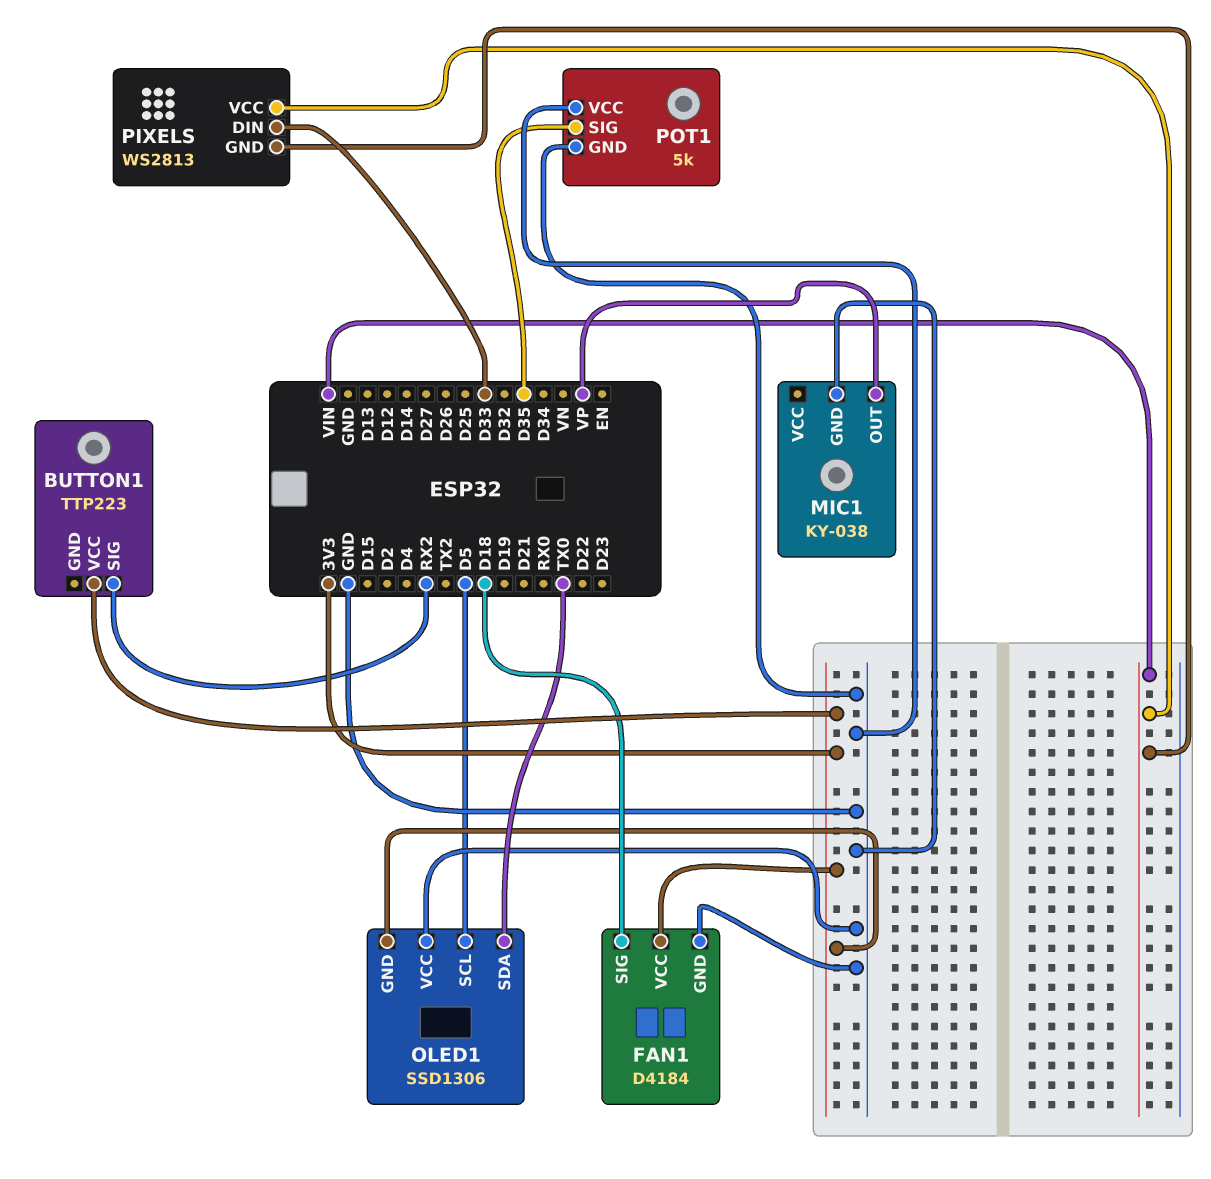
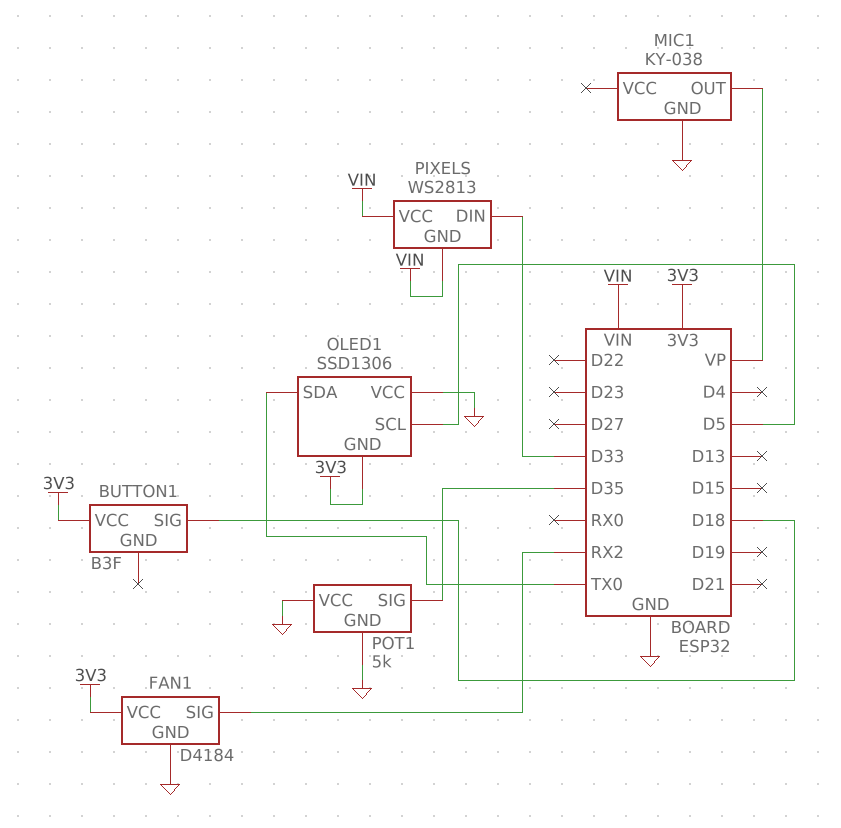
BUTTON1: TTP223 -> B3F
BUTTON1 pin SIG: RX2 -> D18
FAN1 pin SIG: D18 -> RX2

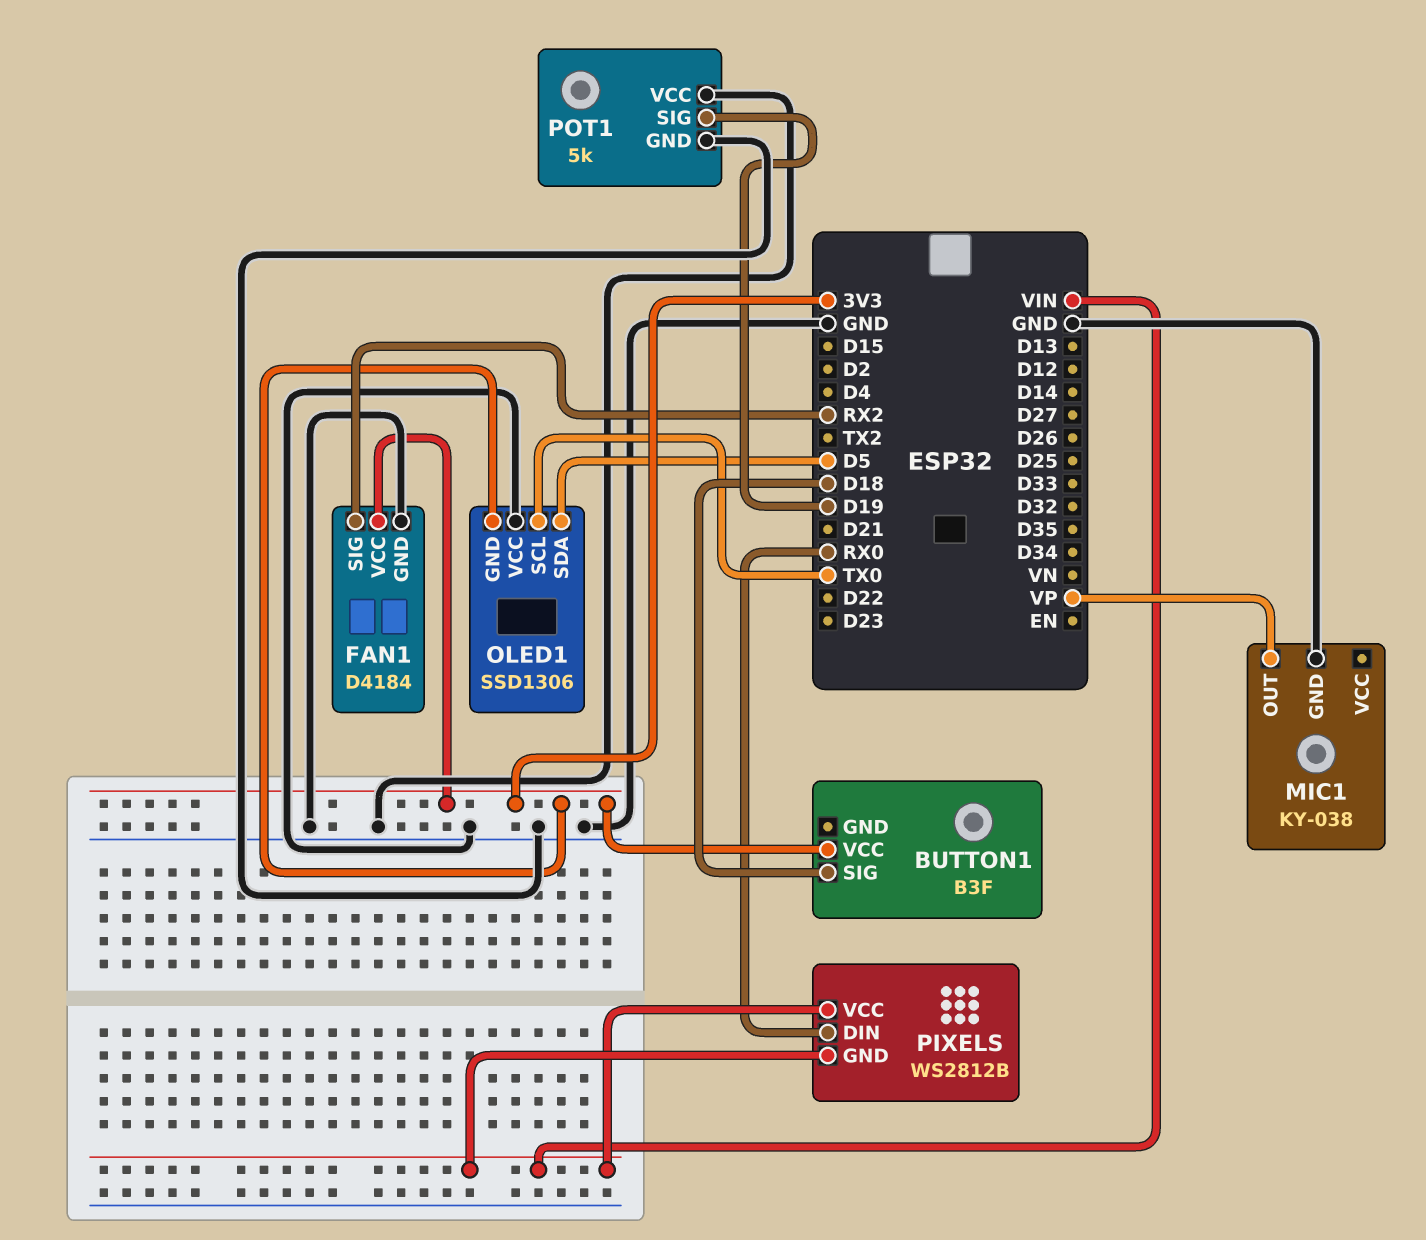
OLED1 pin SCL: D5 -> TX0
OLED1 pin SDA: TX0 -> D5
PIXELS: WS2813 -> WS2812B
PIXELS pin DIN: D33 -> RX0
POT1 pin SIG: D35 -> D19

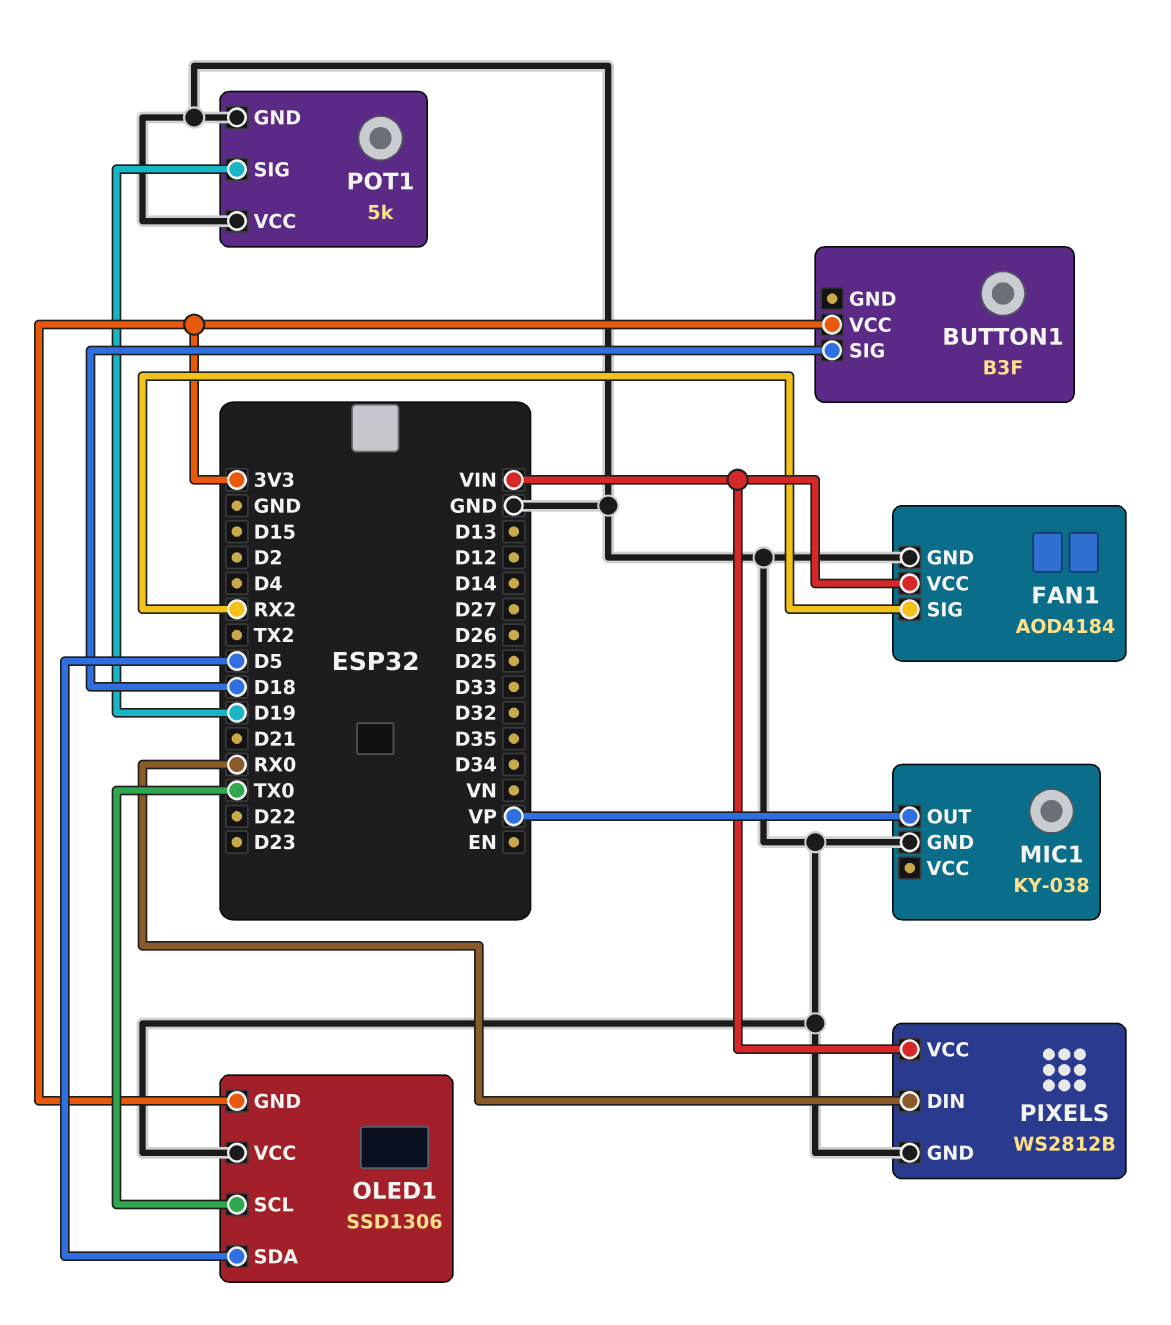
FAN1: D4184 -> AOD4184
FAN1 pin VCC: 3V3 -> VIN
PIXELS pin GND: VIN -> GND

